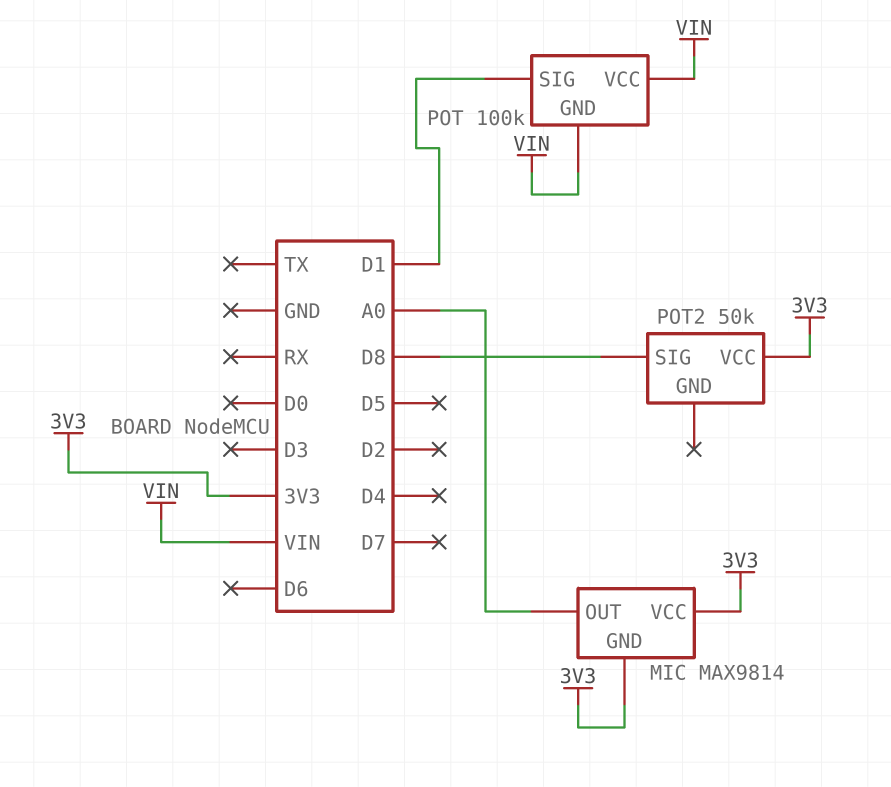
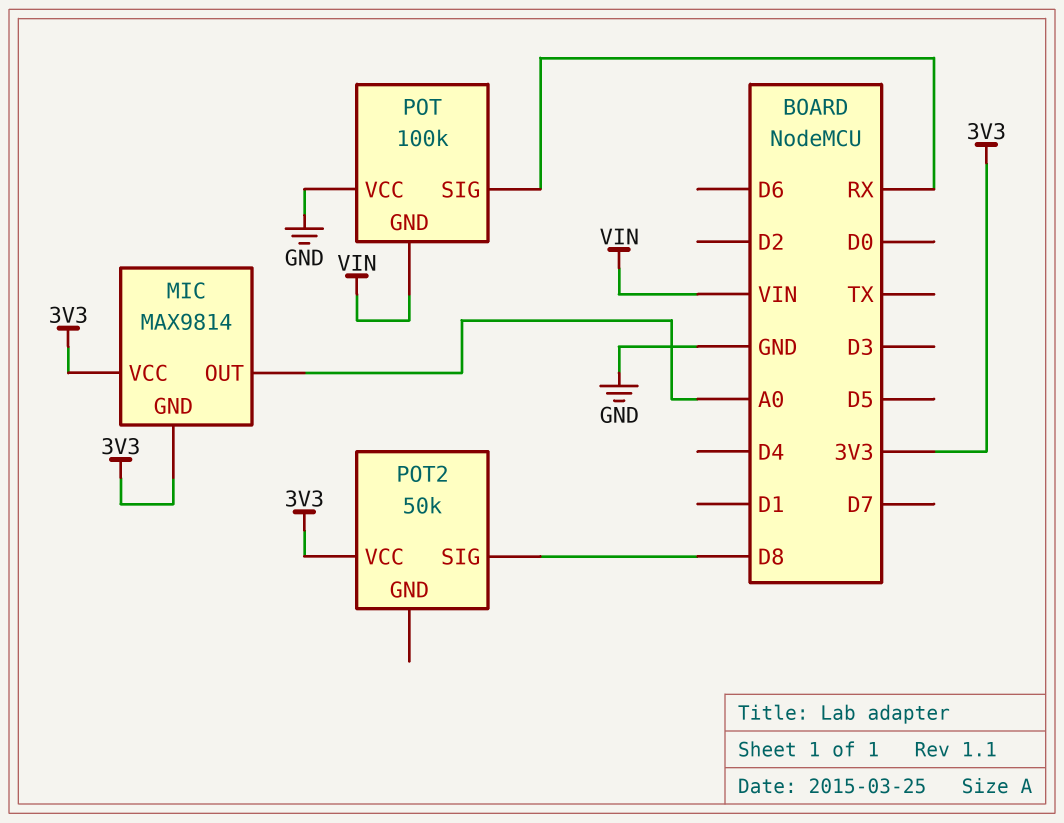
POT pin SIG: D1 -> RX
POT pin VCC: VIN -> GND

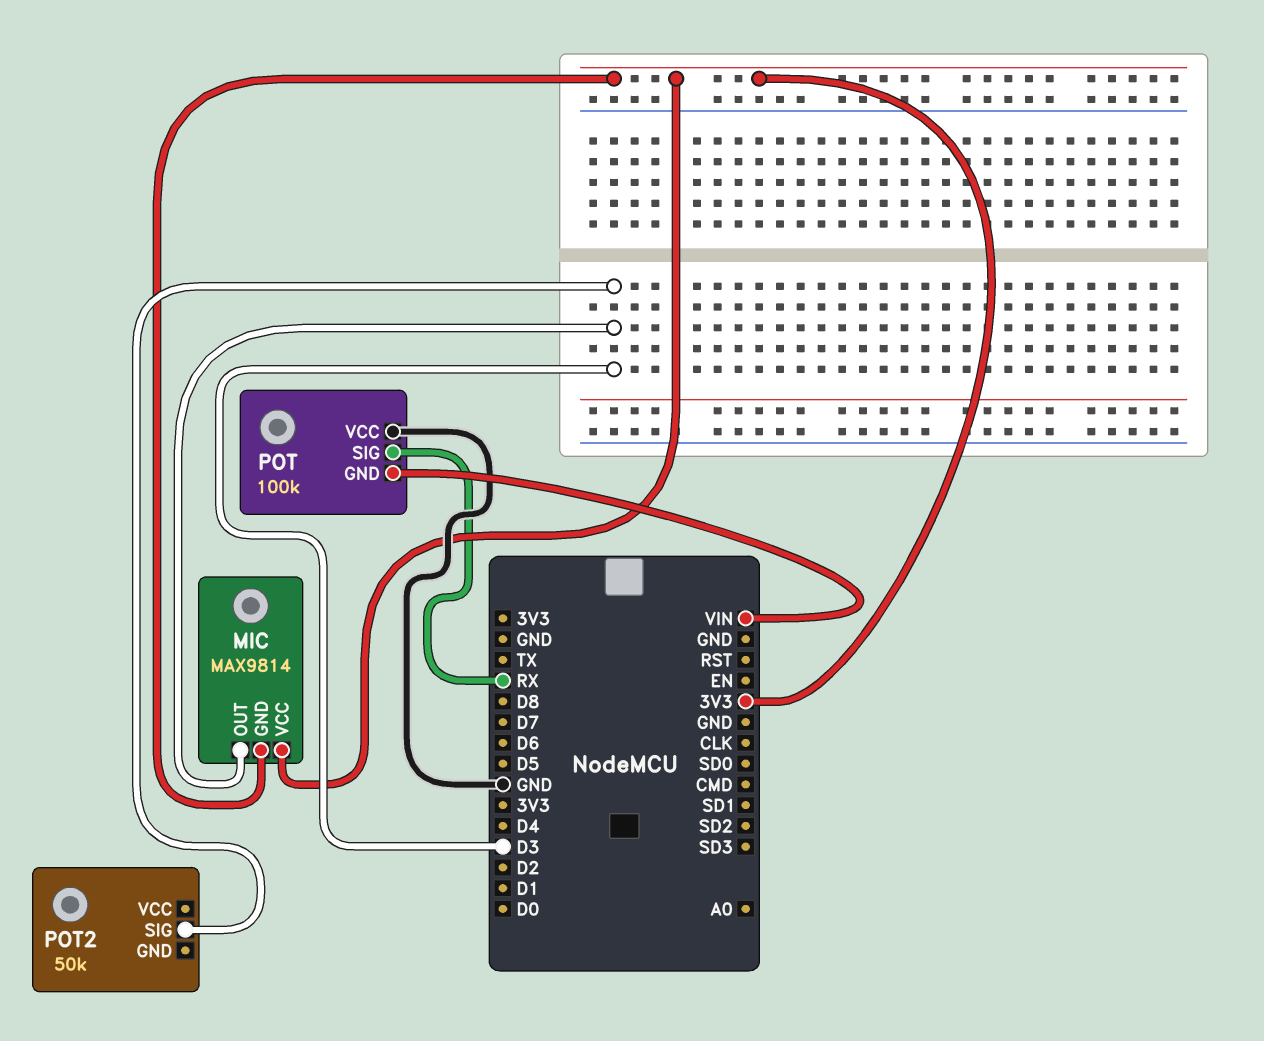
MIC pin OUT: A0 -> D3
POT2 pin SIG: D8 -> D3
POT2 pin VCC: 3V3 -> none

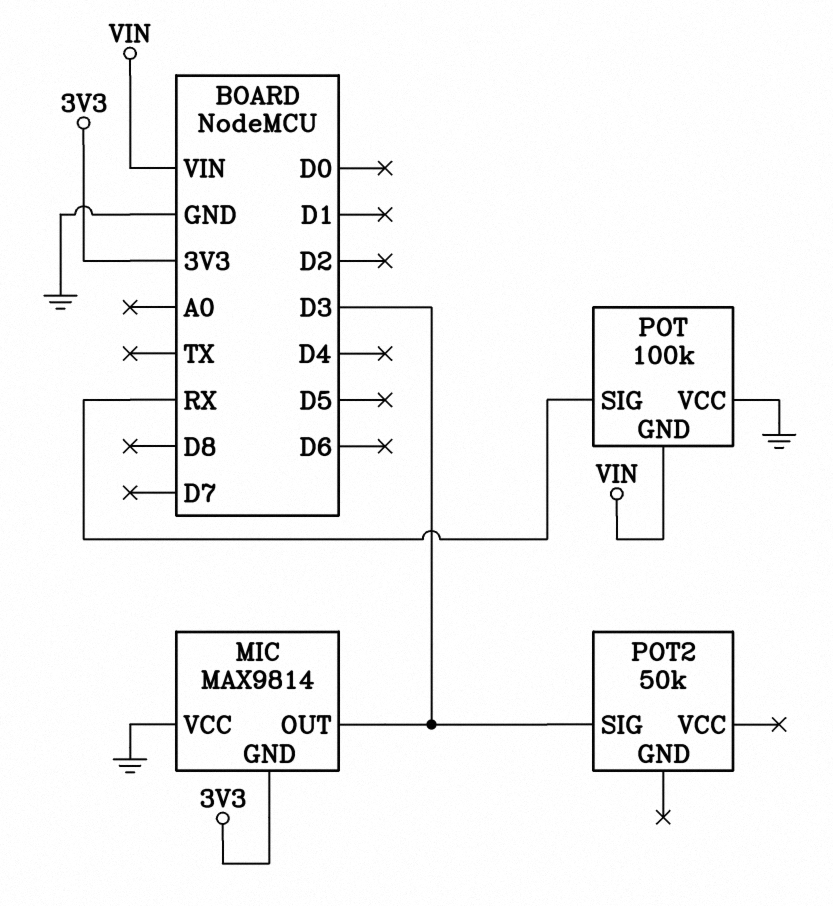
MIC pin VCC: 3V3 -> GND

